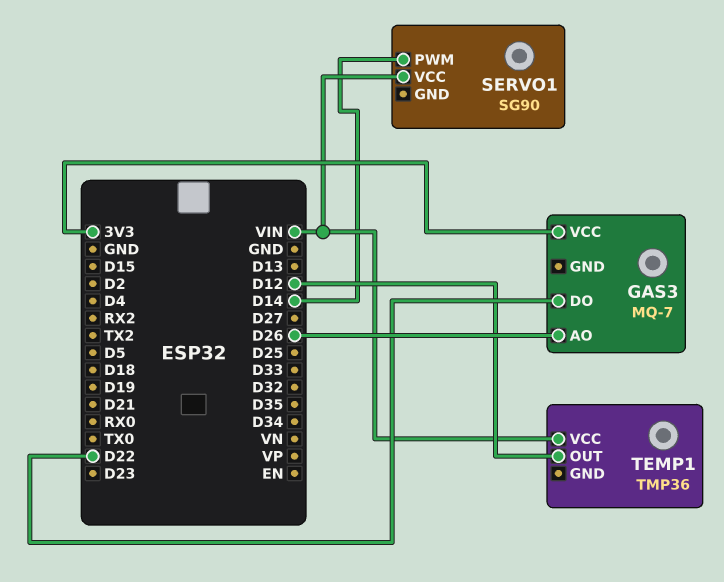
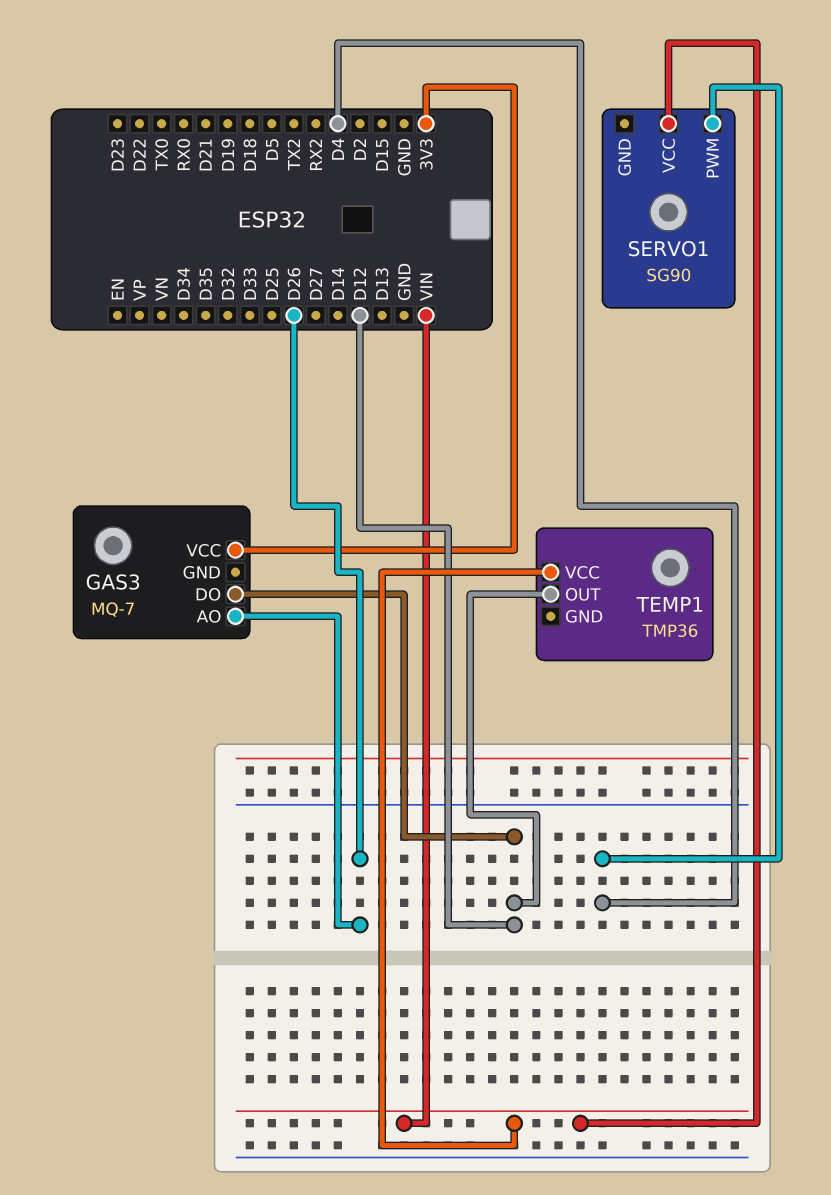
GAS3 pin DO: D22 -> D12
SERVO1 pin PWM: D14 -> D4

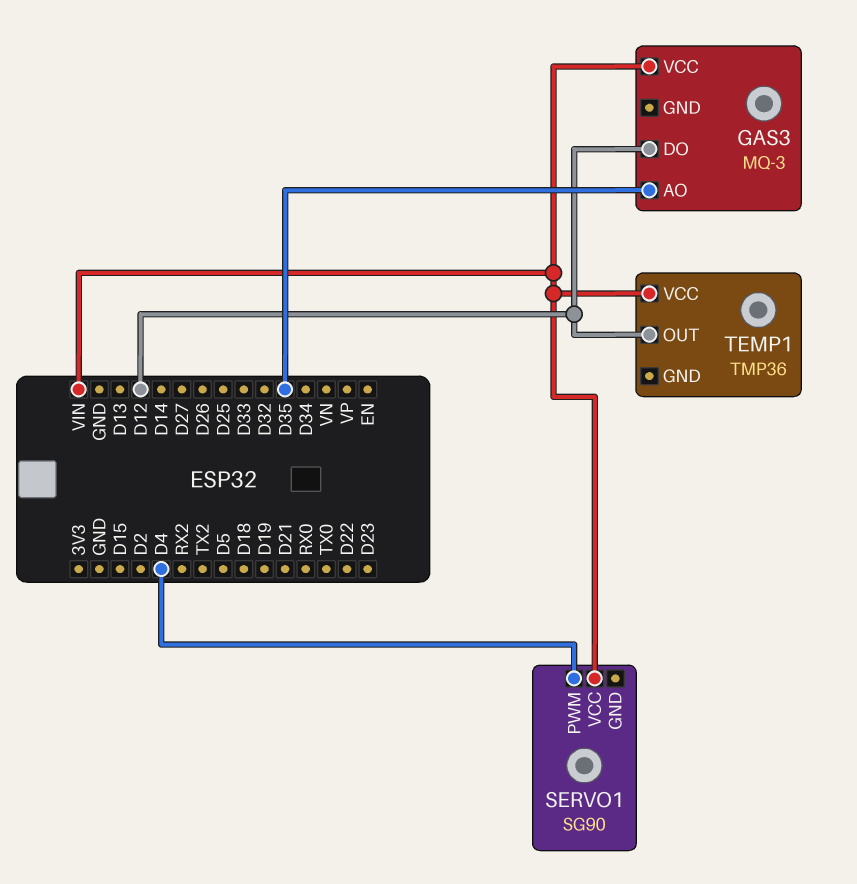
GAS3: MQ-7 -> MQ-3
GAS3 pin AO: D26 -> D35
GAS3 pin VCC: 3V3 -> VIN

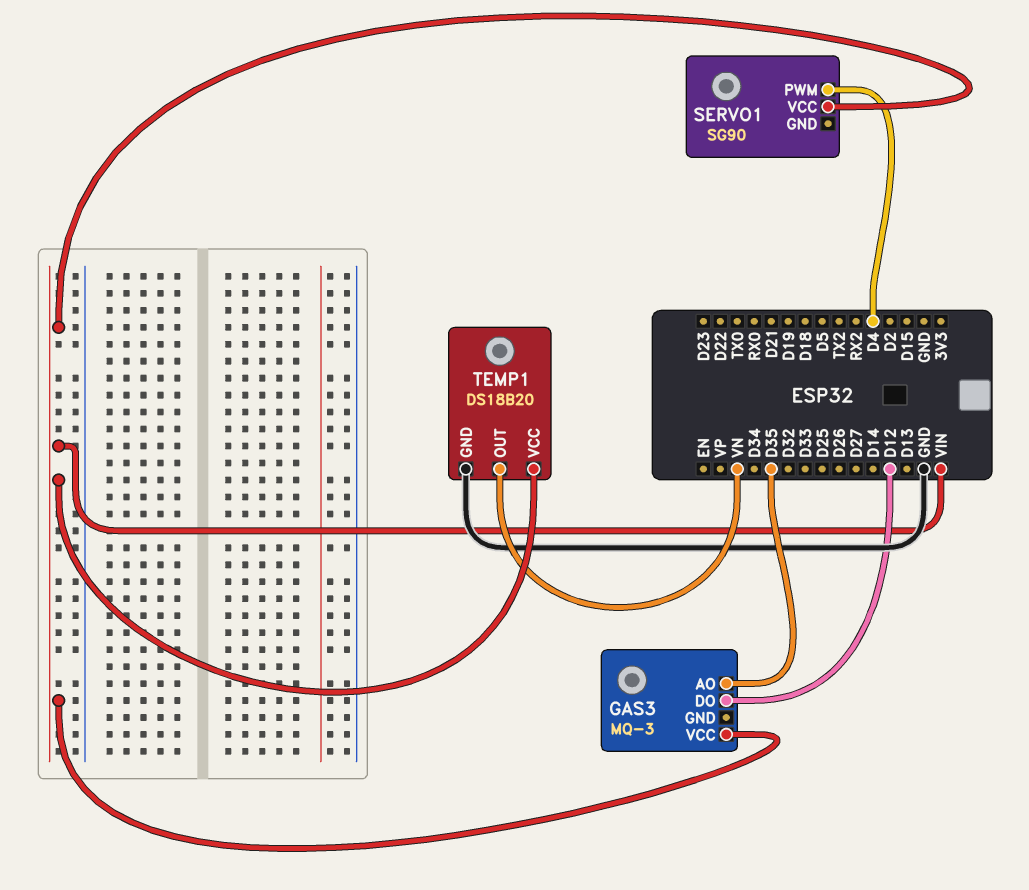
TEMP1: TMP36 -> DS18B20
TEMP1 pin GND: none -> GND
TEMP1 pin OUT: D12 -> VN

